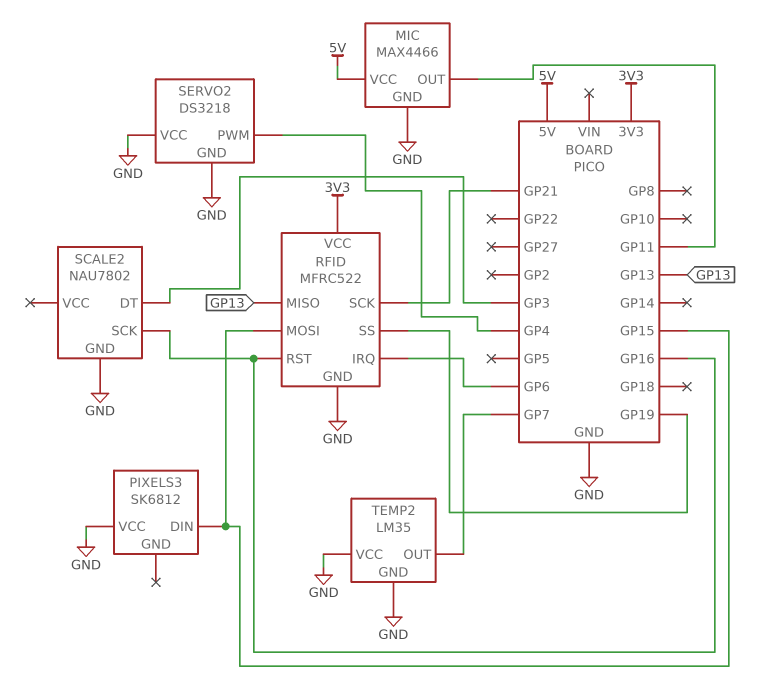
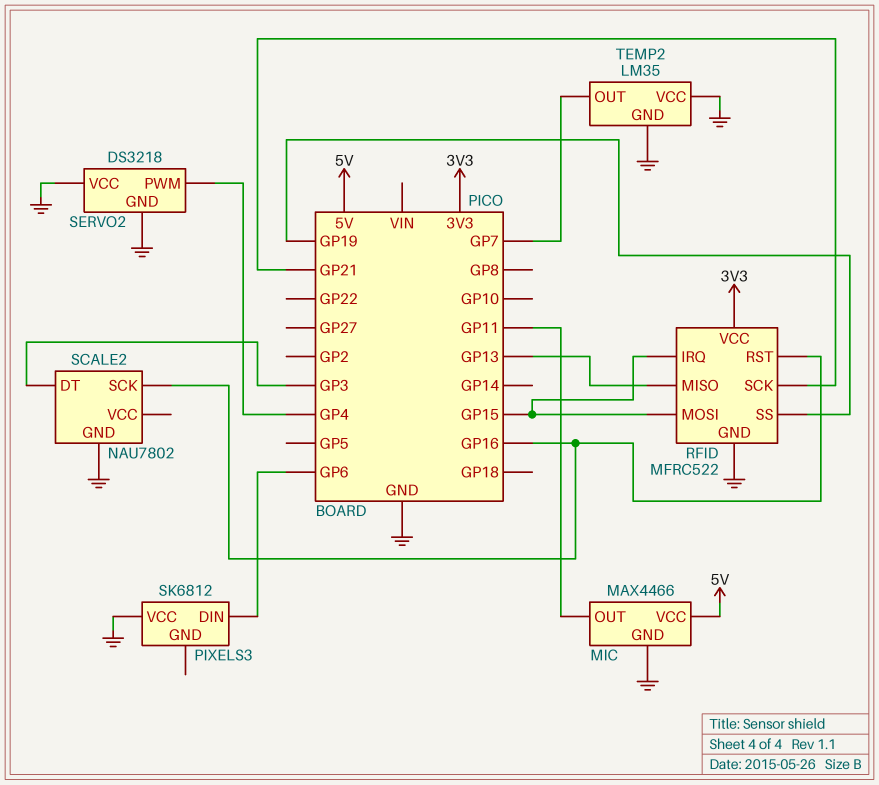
PIXELS3 pin DIN: GP15 -> GP6
RFID pin IRQ: GP6 -> GP15

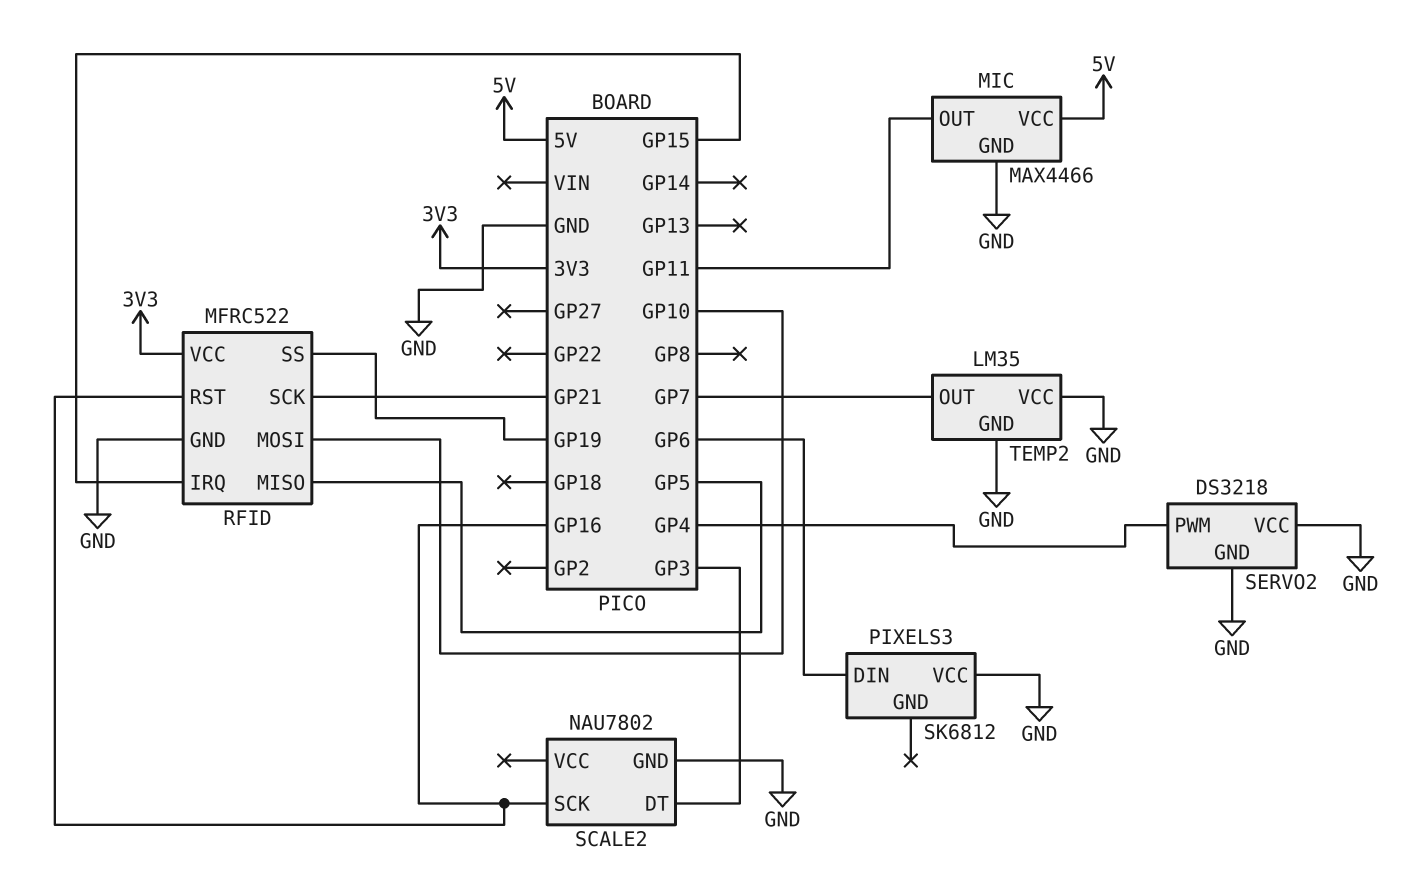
RFID pin MISO: GP13 -> GP5
RFID pin MOSI: GP15 -> GP10

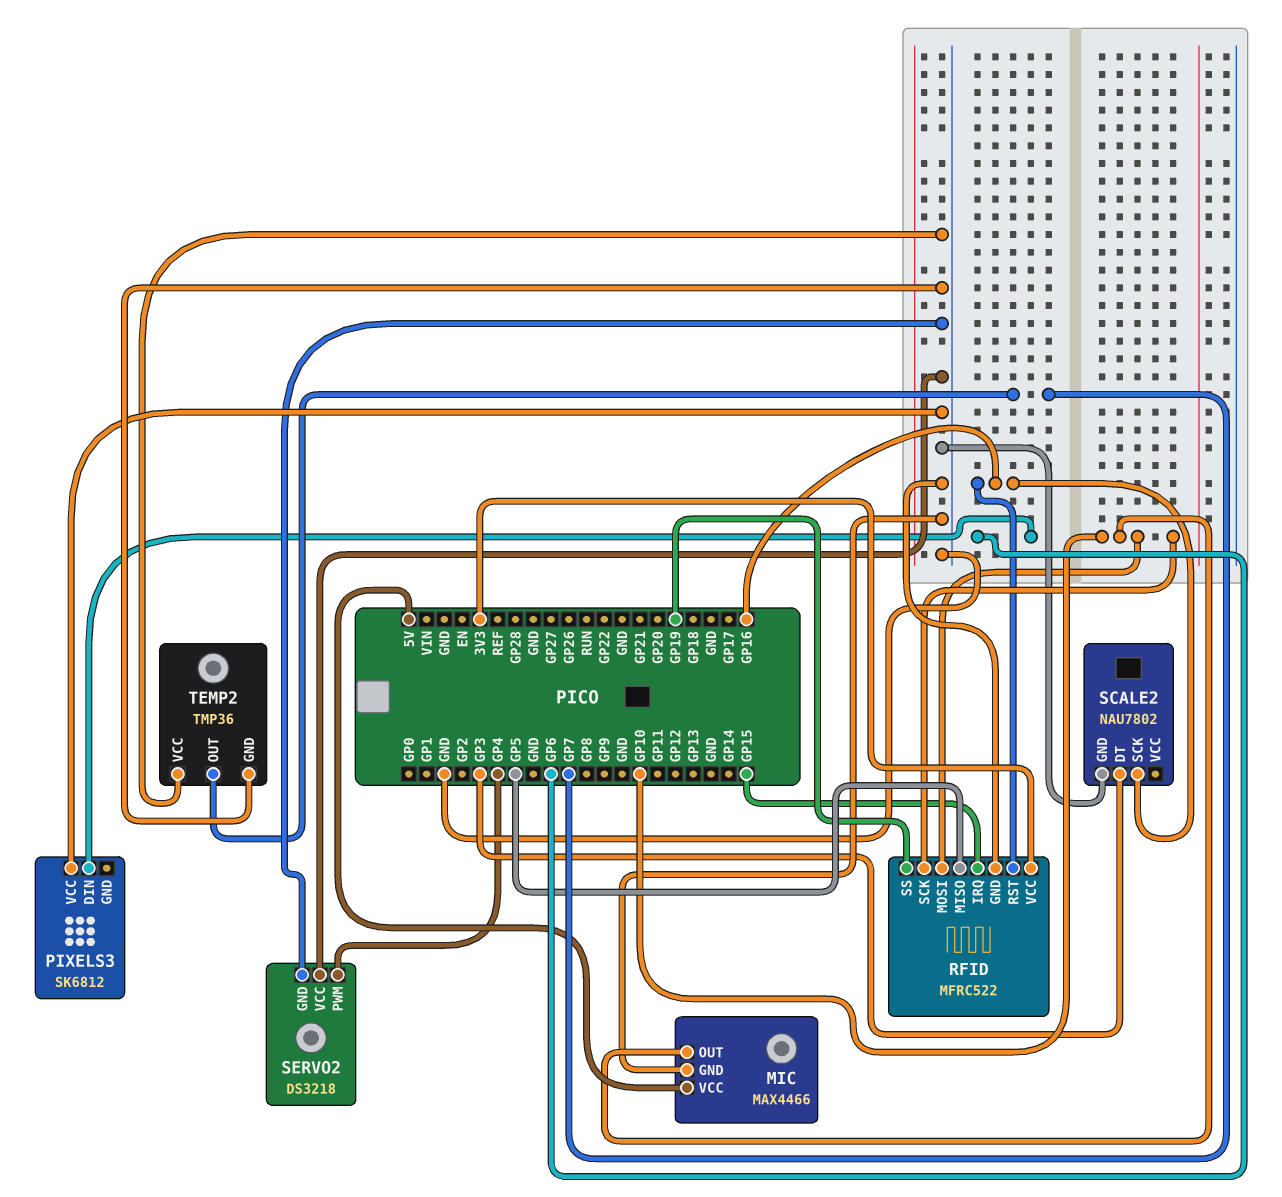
MIC pin OUT: GP11 -> GP10
RFID pin SCK: GP21 -> GP10
TEMP2: LM35 -> TMP36

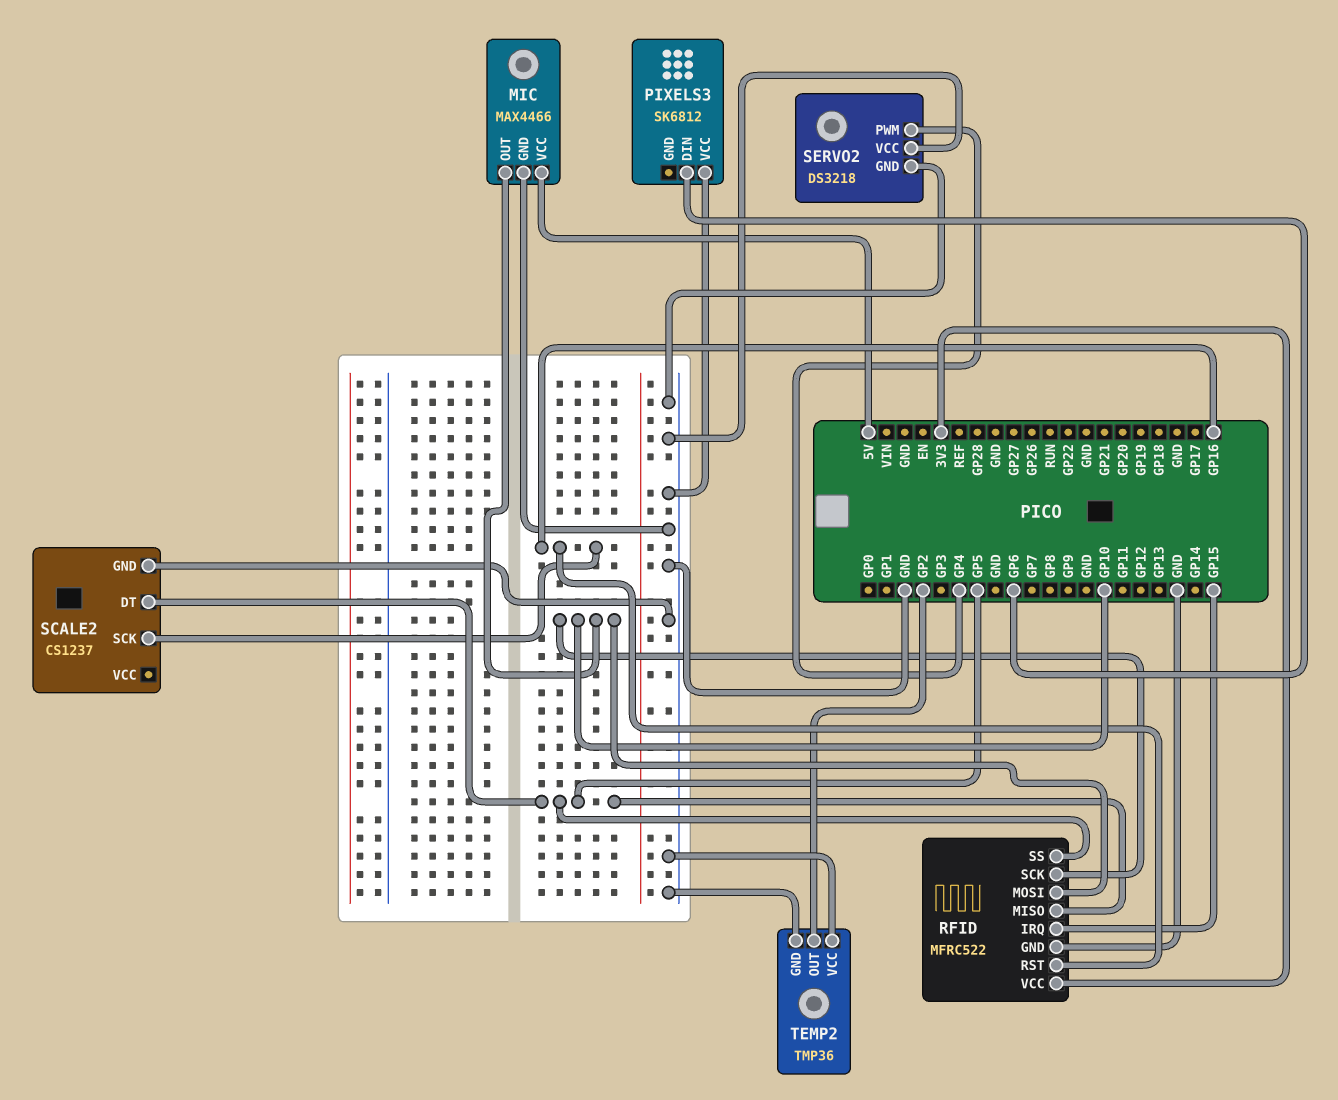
RFID pin SS: GP19 -> GP5
SCALE2: NAU7802 -> CS1237
SCALE2 pin DT: GP3 -> GP5
TEMP2 pin OUT: GP7 -> GP2

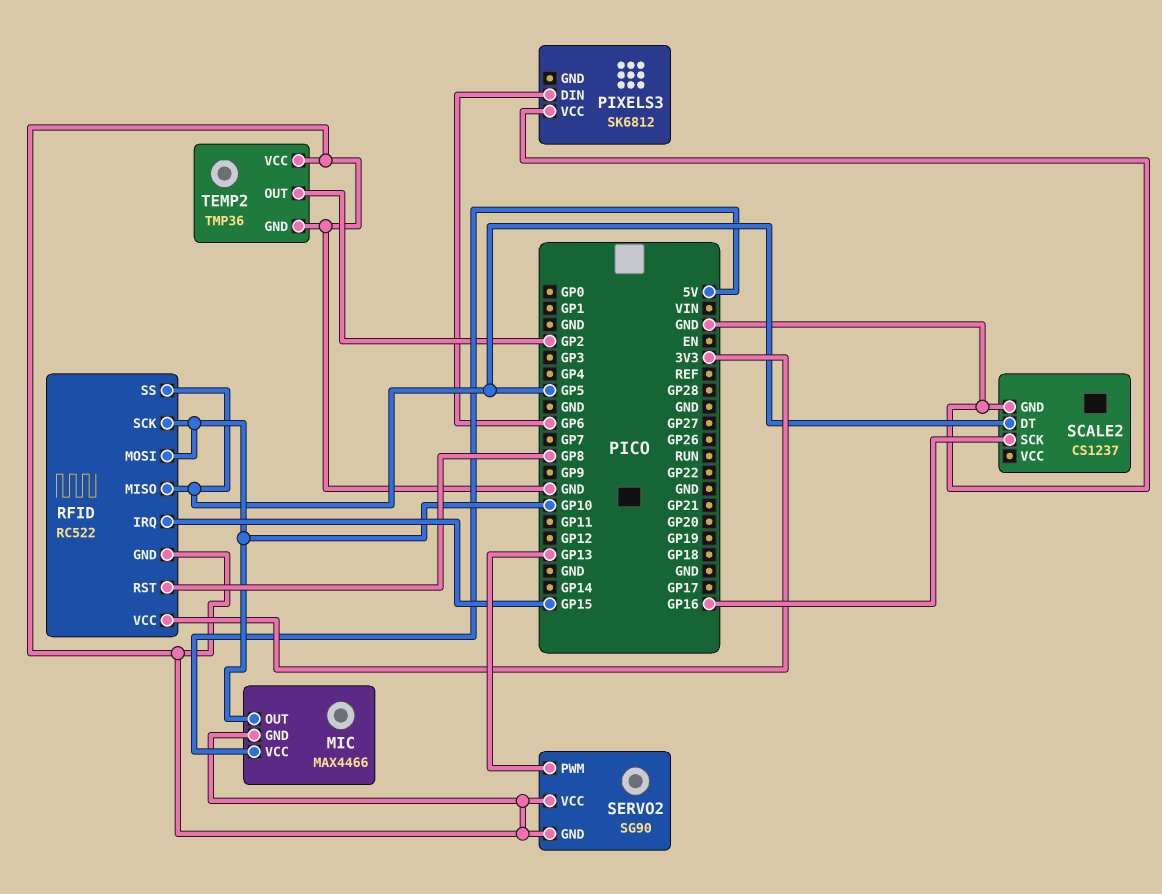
RFID: MFRC522 -> RC522
RFID pin RST: GP16 -> GP8
SERVO2: DS3218 -> SG90
SERVO2 pin PWM: GP4 -> GP13

